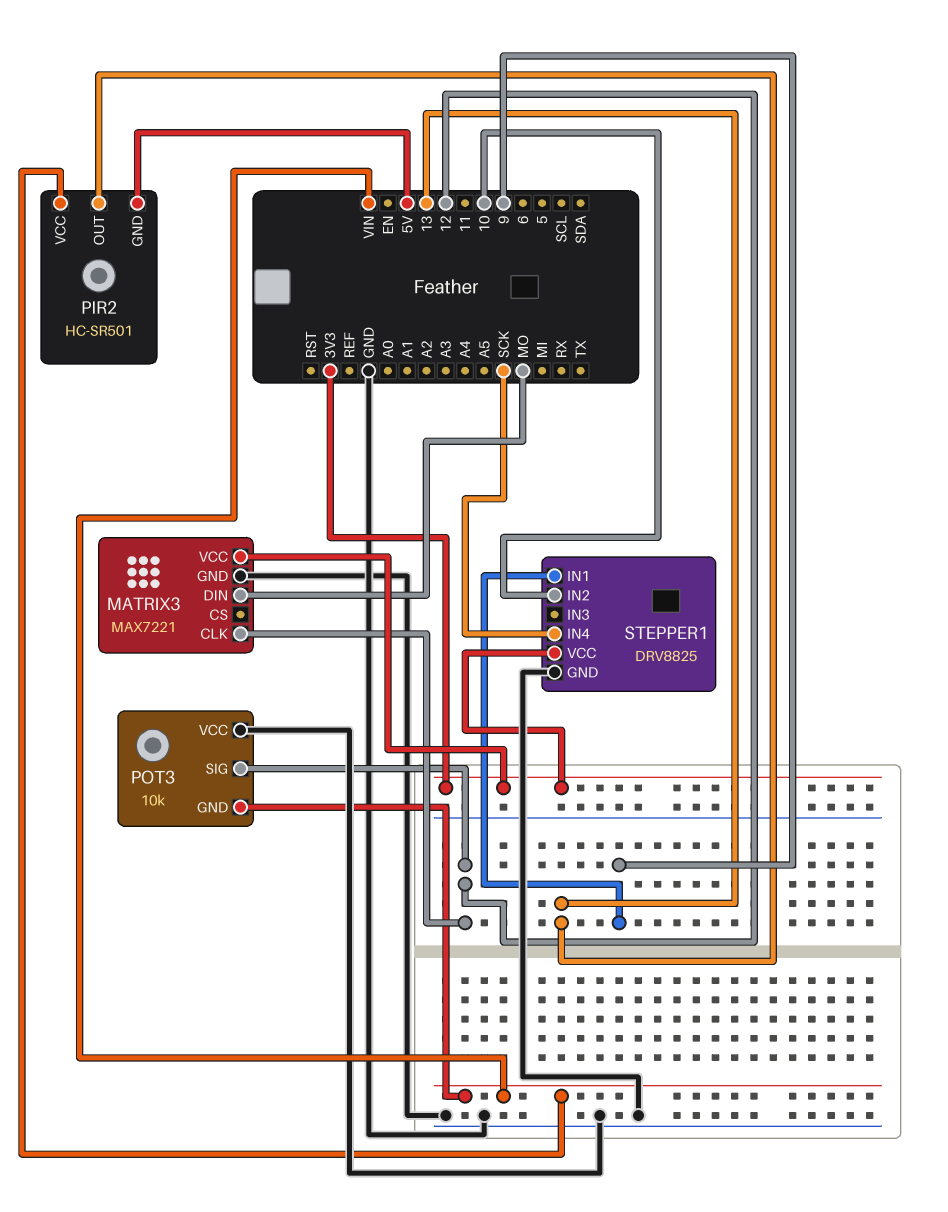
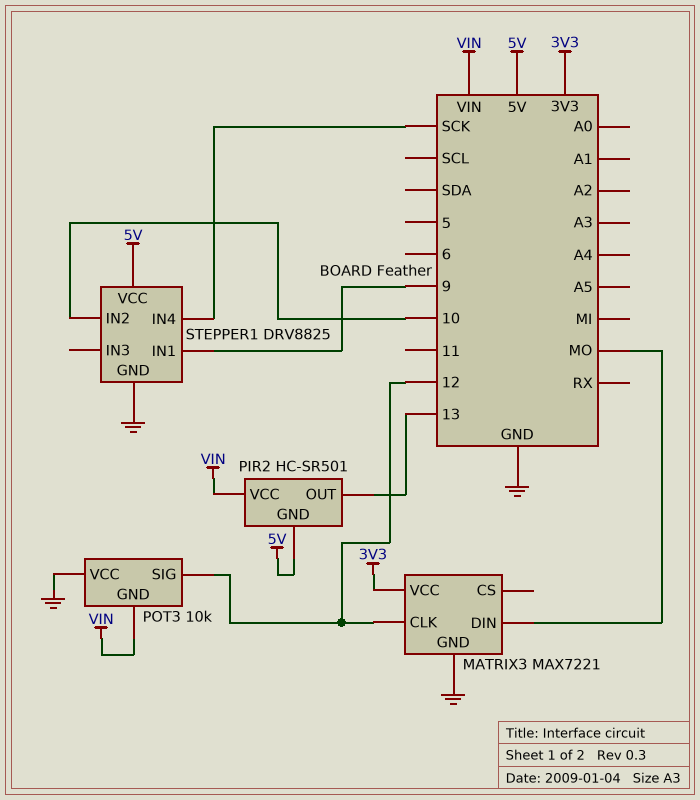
STEPPER1 pin VCC: 3V3 -> 5V

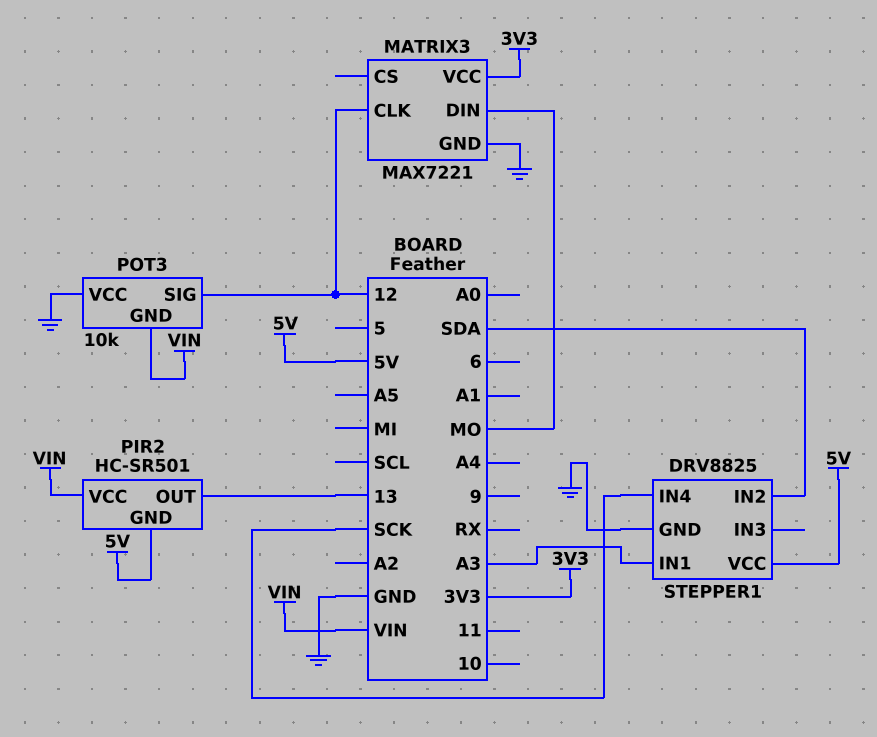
STEPPER1 pin IN1: 9 -> A3
STEPPER1 pin IN2: 10 -> SDA

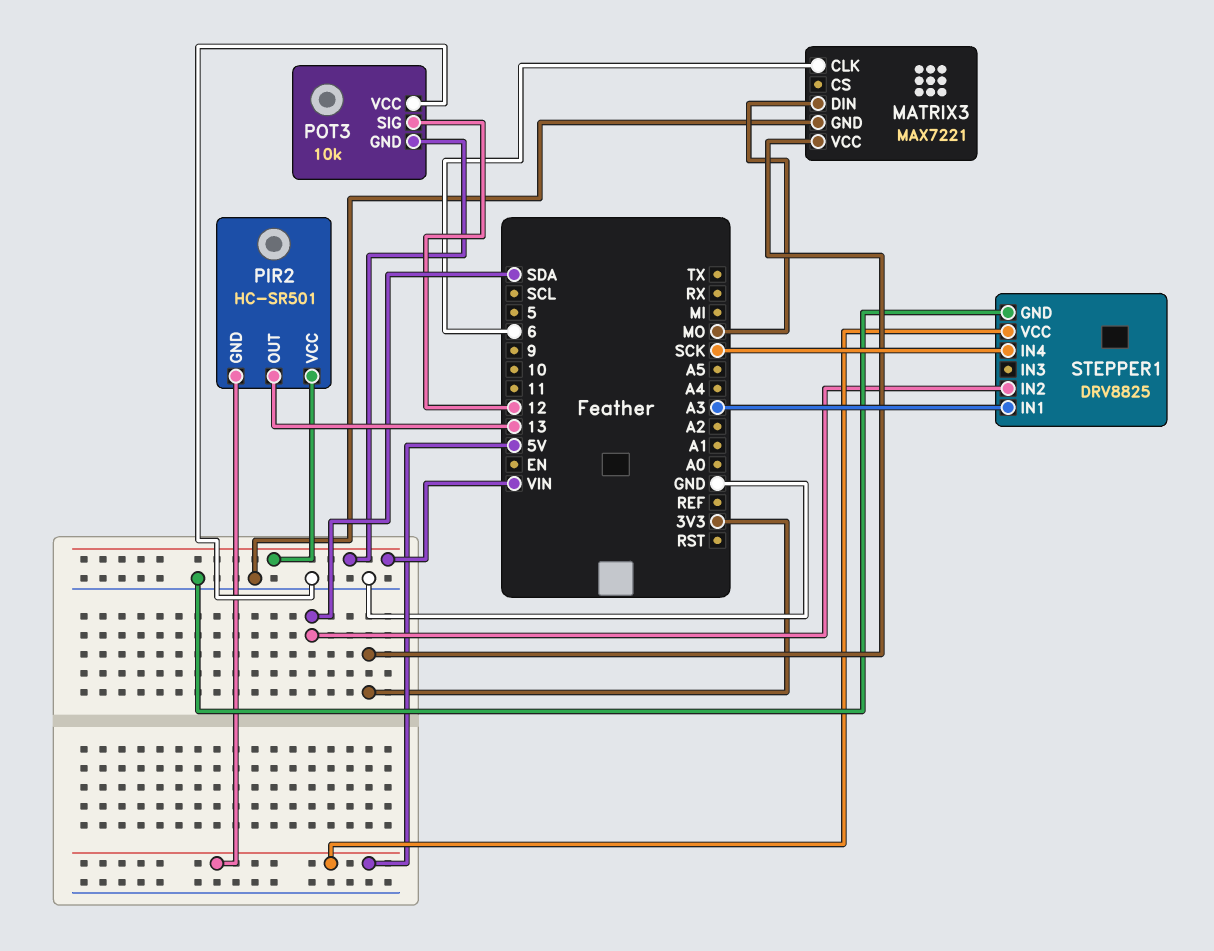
MATRIX3 pin CLK: 12 -> 6

